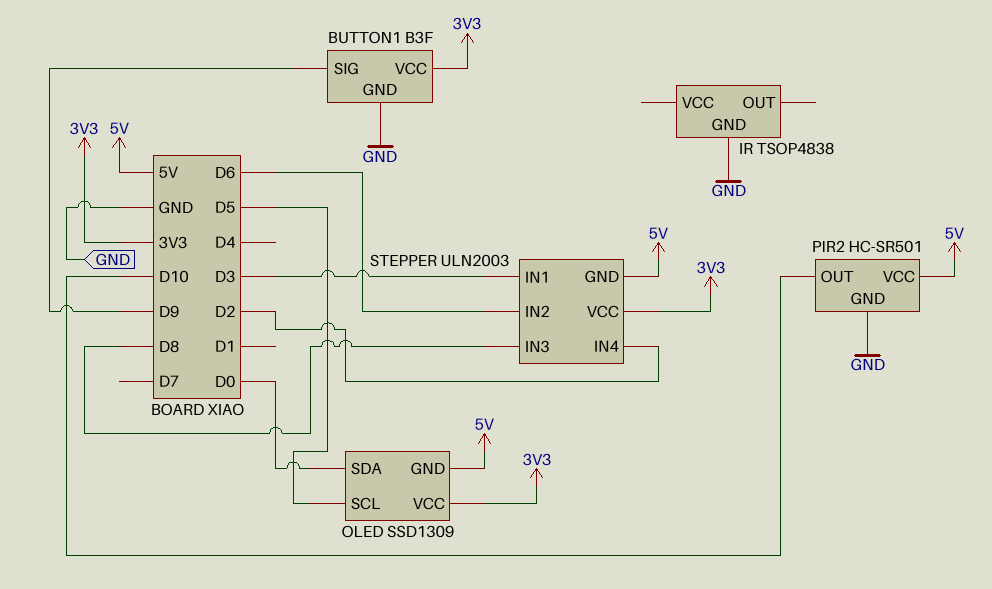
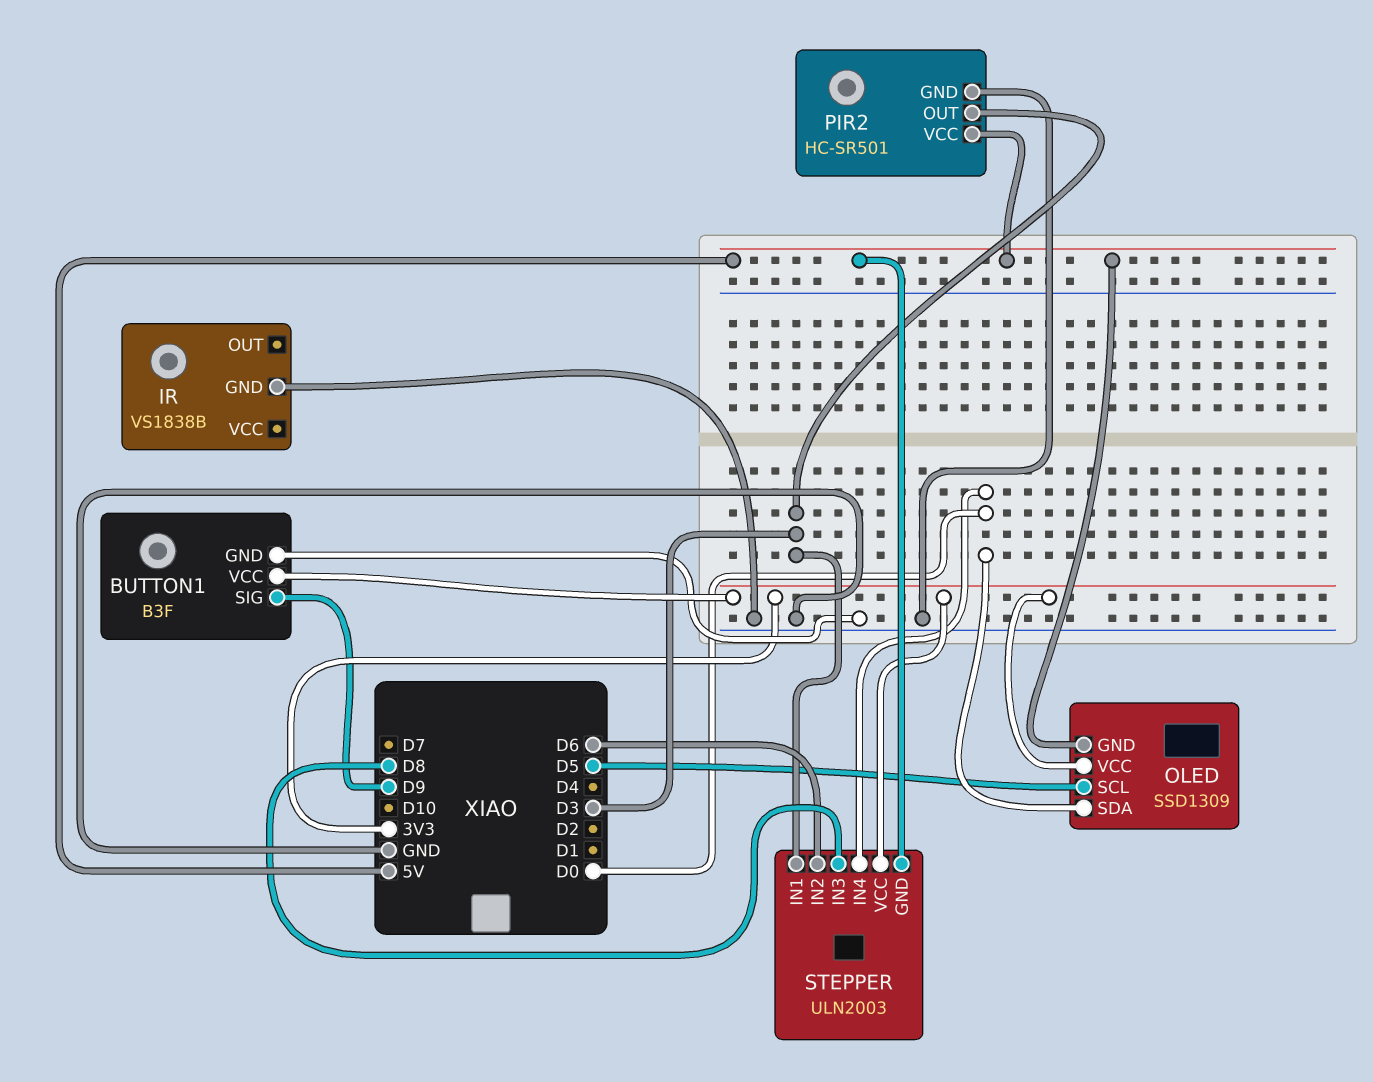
IR: TSOP4838 -> VS1838B
PIR2 pin OUT: D10 -> D3
STEPPER pin IN4: D2 -> D0

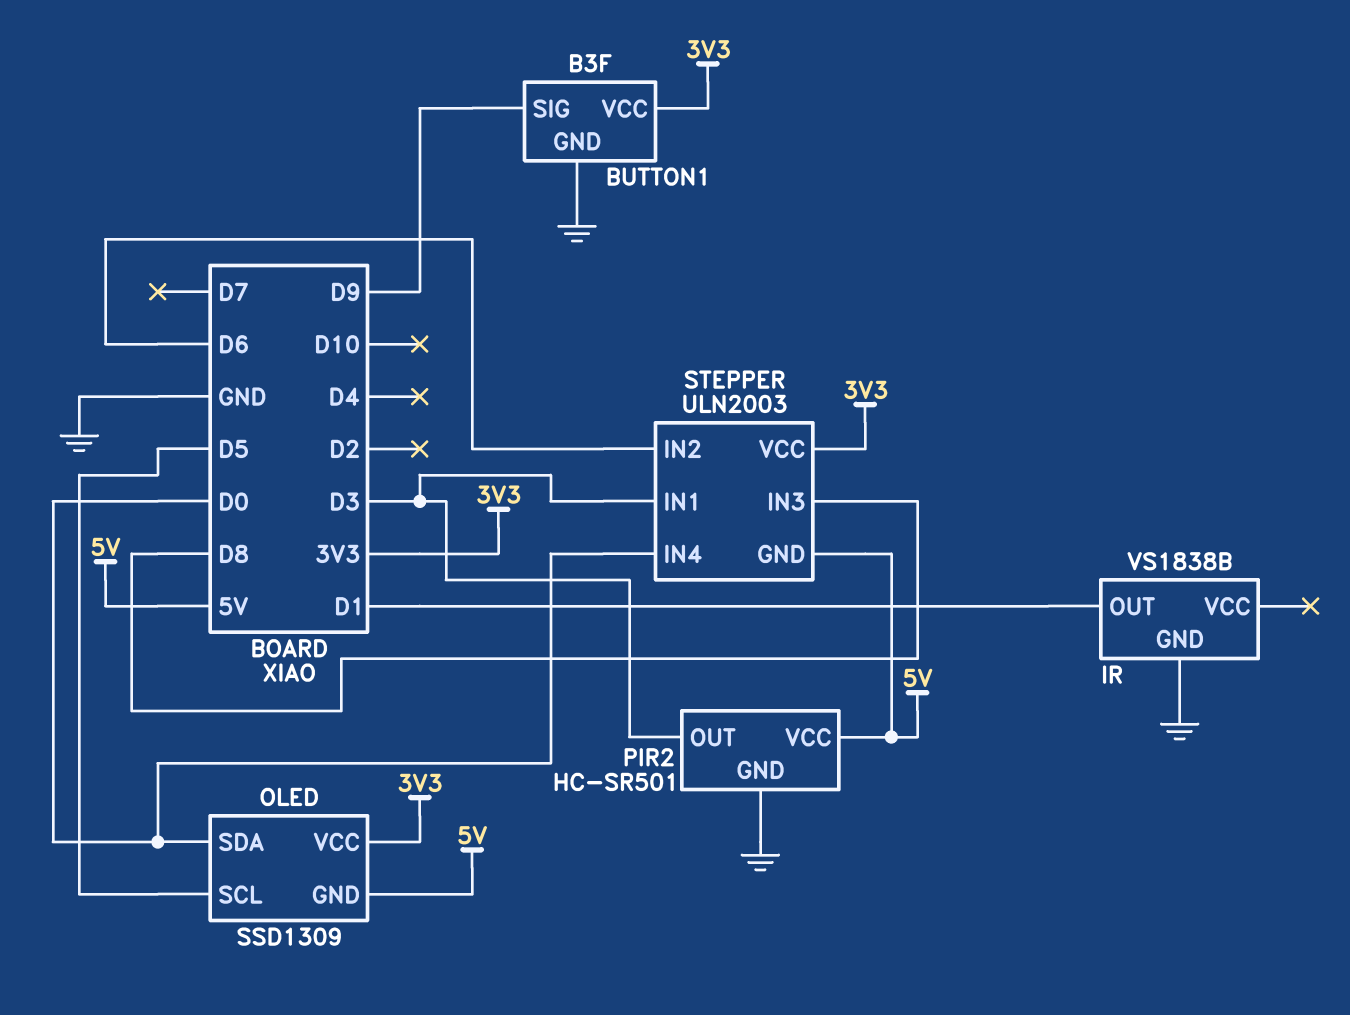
IR pin OUT: none -> D1

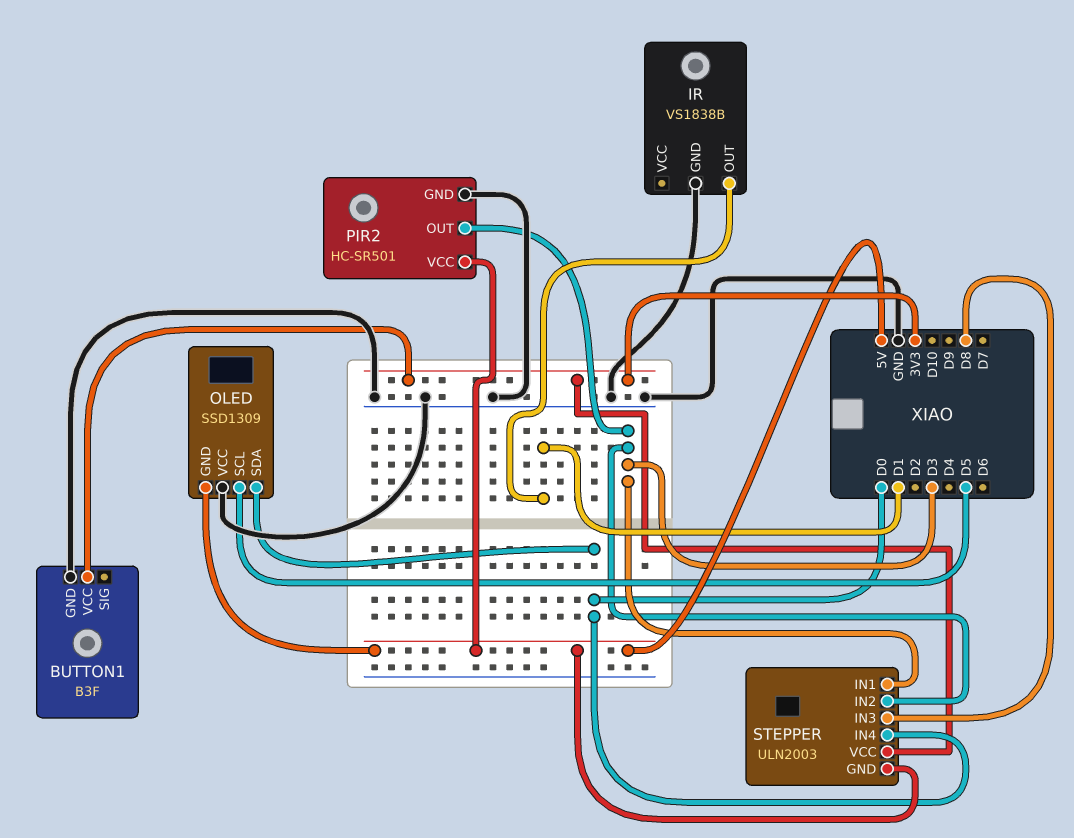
BUTTON1 pin SIG: D9 -> none
OLED pin VCC: 3V3 -> GND
STEPPER pin IN2: D6 -> D3

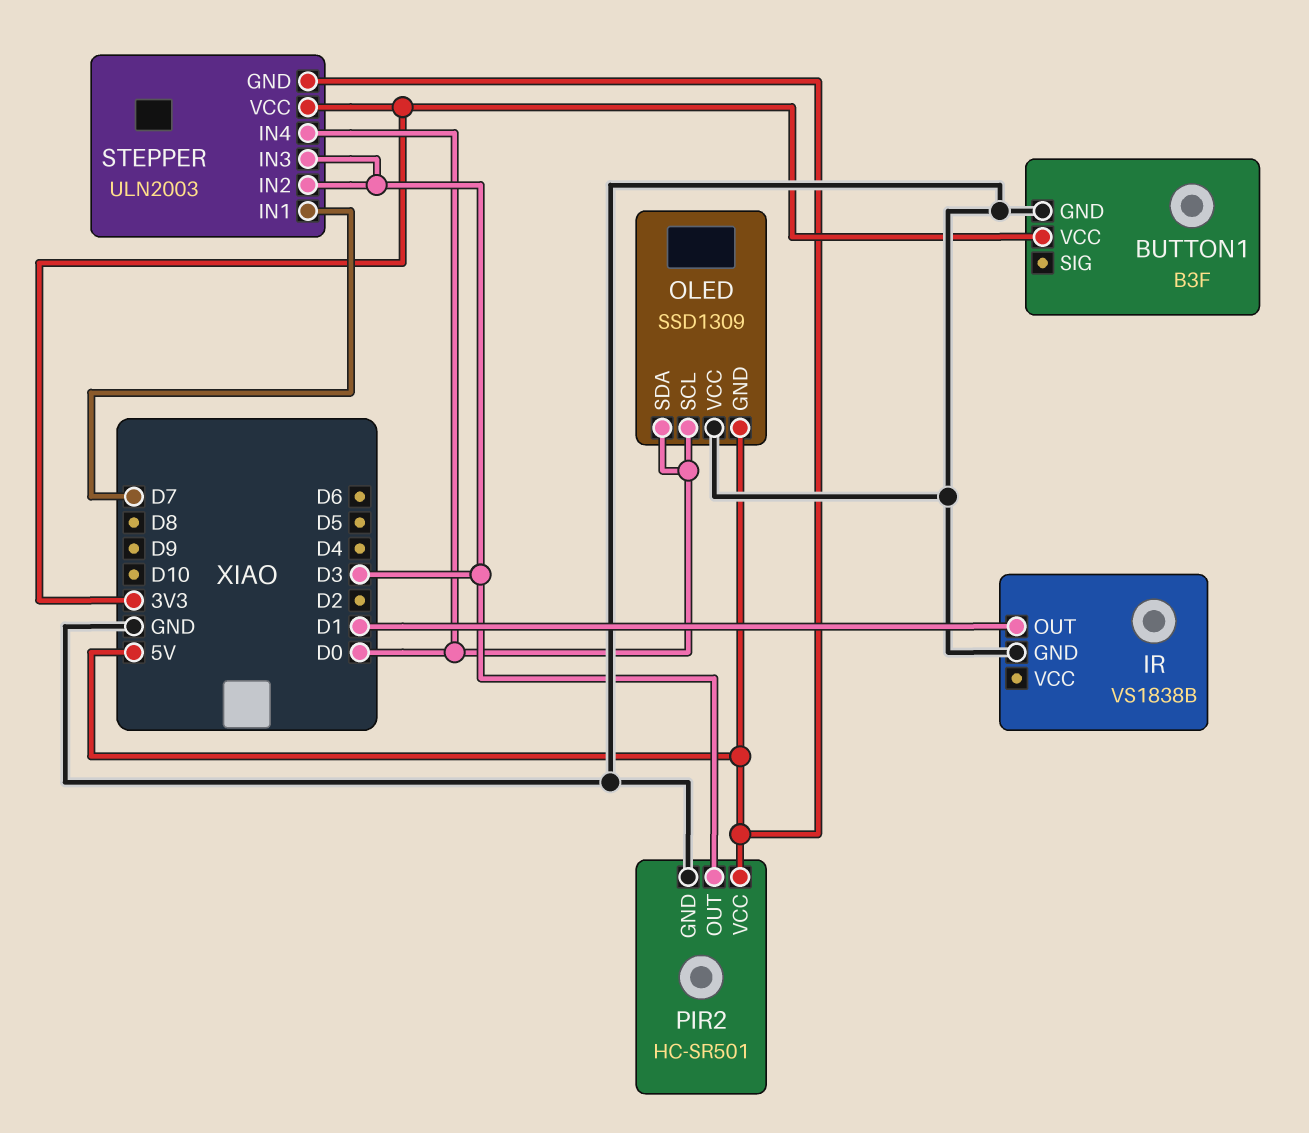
OLED pin SCL: D5 -> D0
STEPPER pin IN1: D3 -> D7
STEPPER pin IN3: D8 -> D3

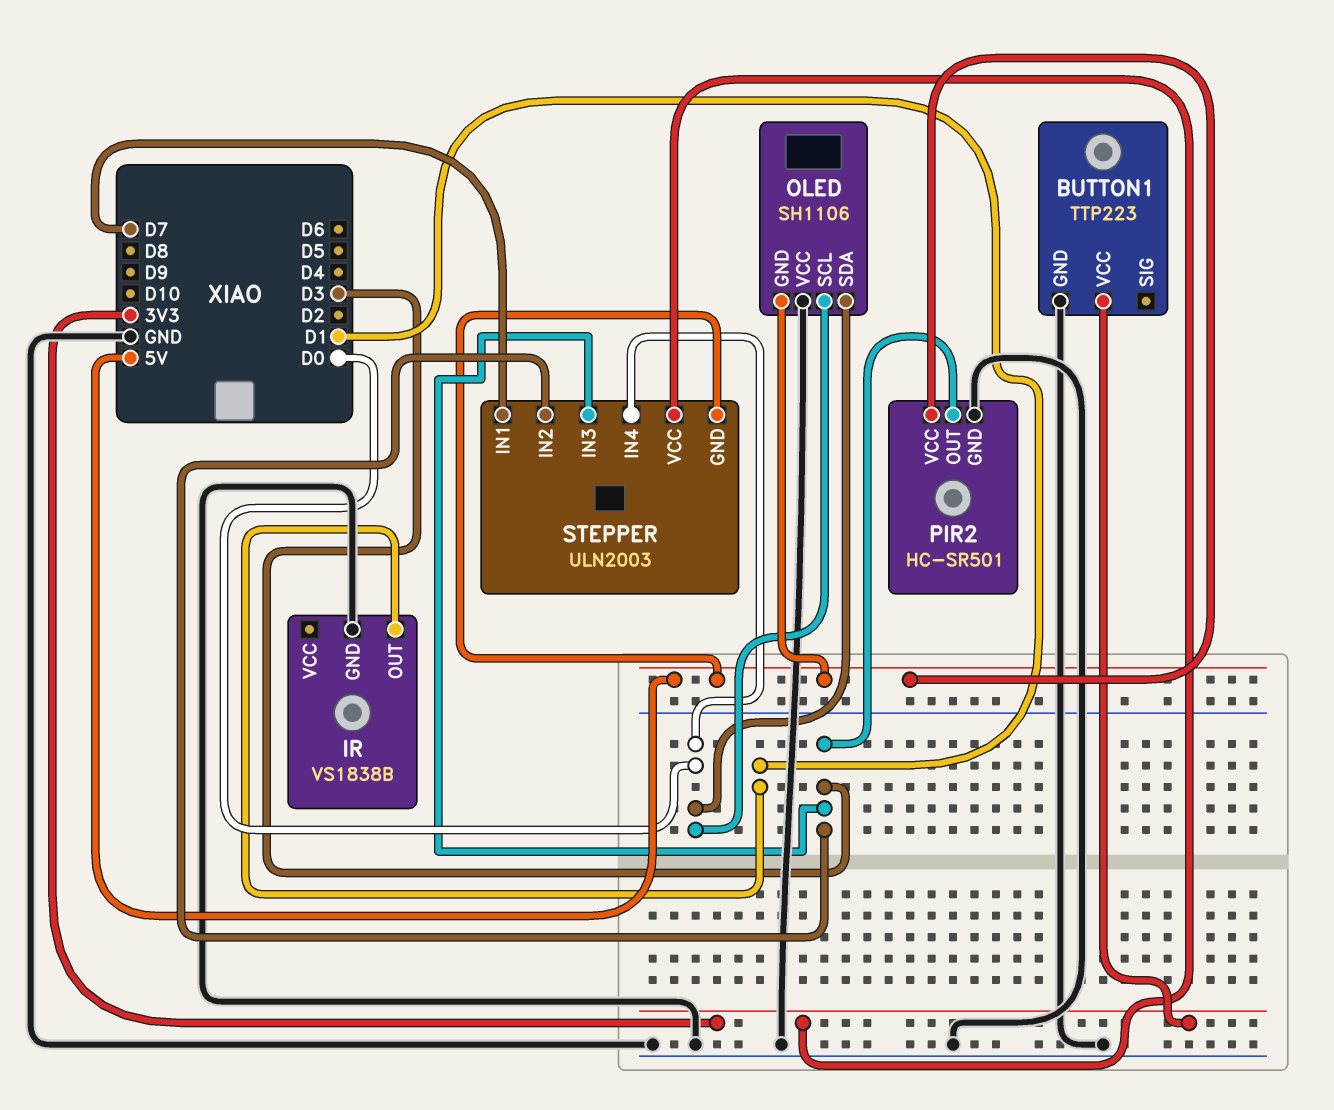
BUTTON1: B3F -> TTP223
OLED: SSD1309 -> SH1106

